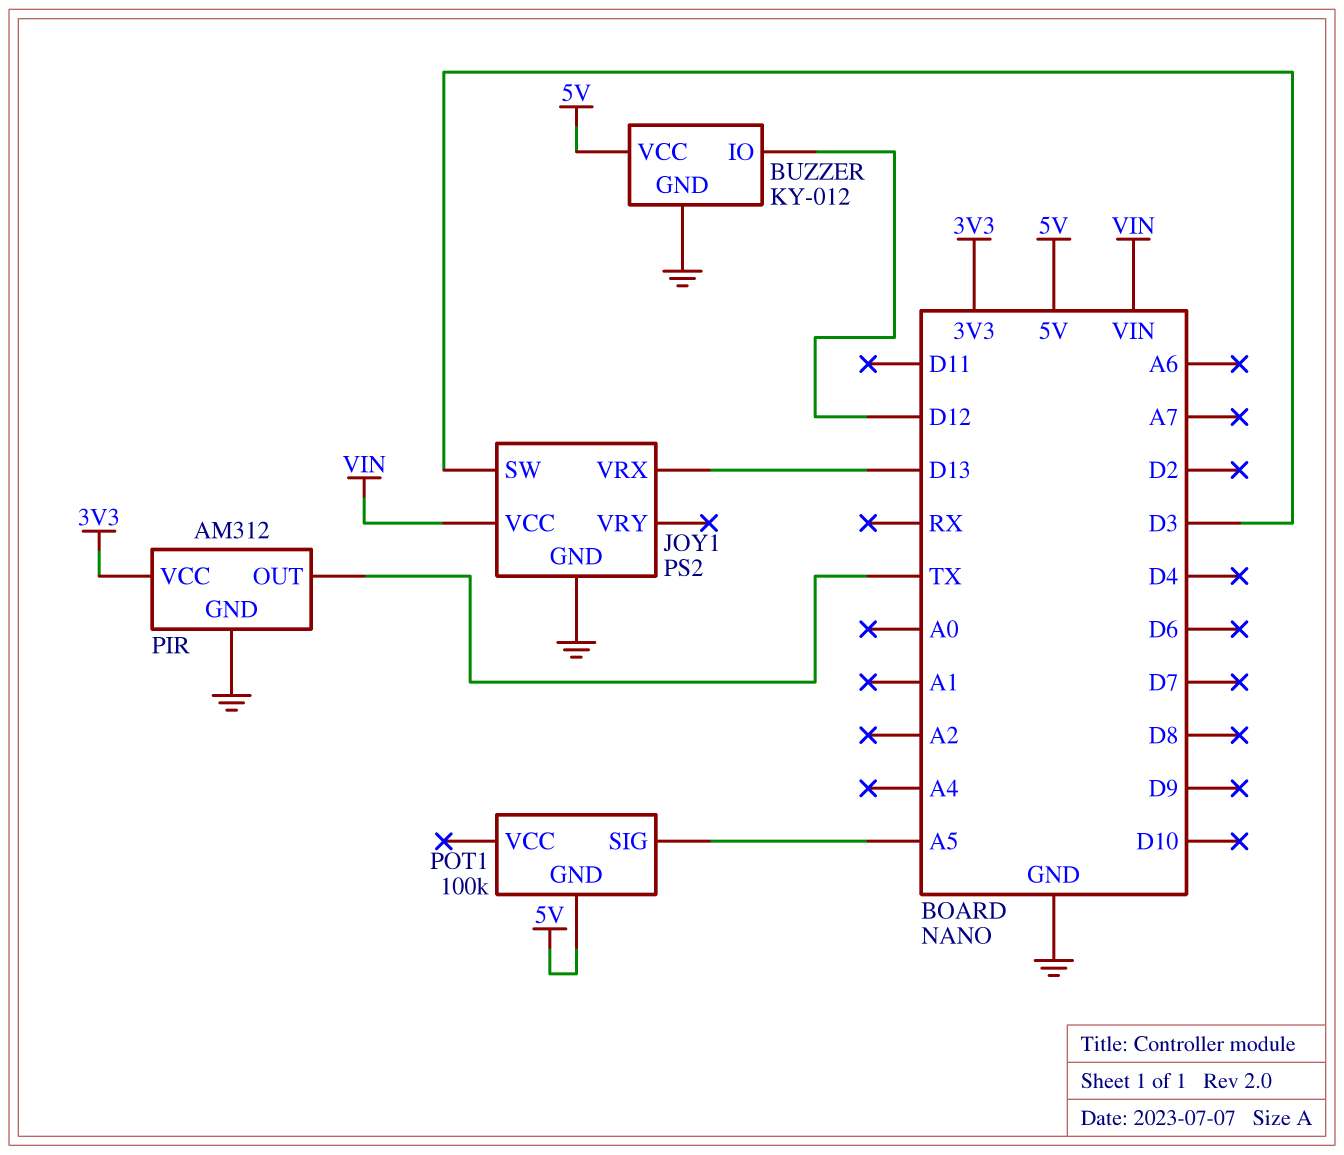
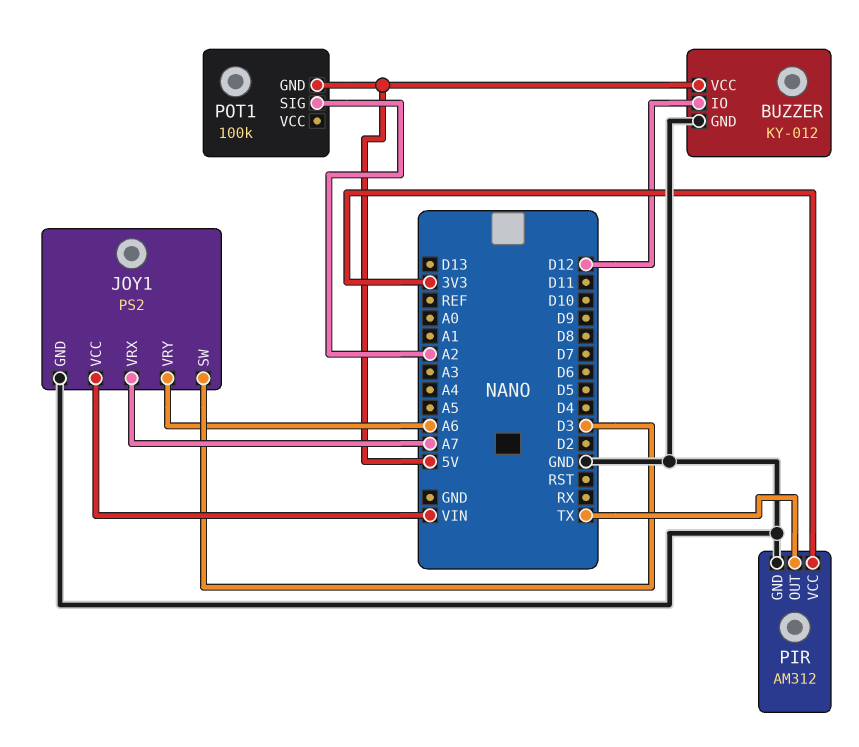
JOY1 pin VRX: D13 -> A7
JOY1 pin VRY: none -> A6
POT1 pin SIG: A5 -> A2

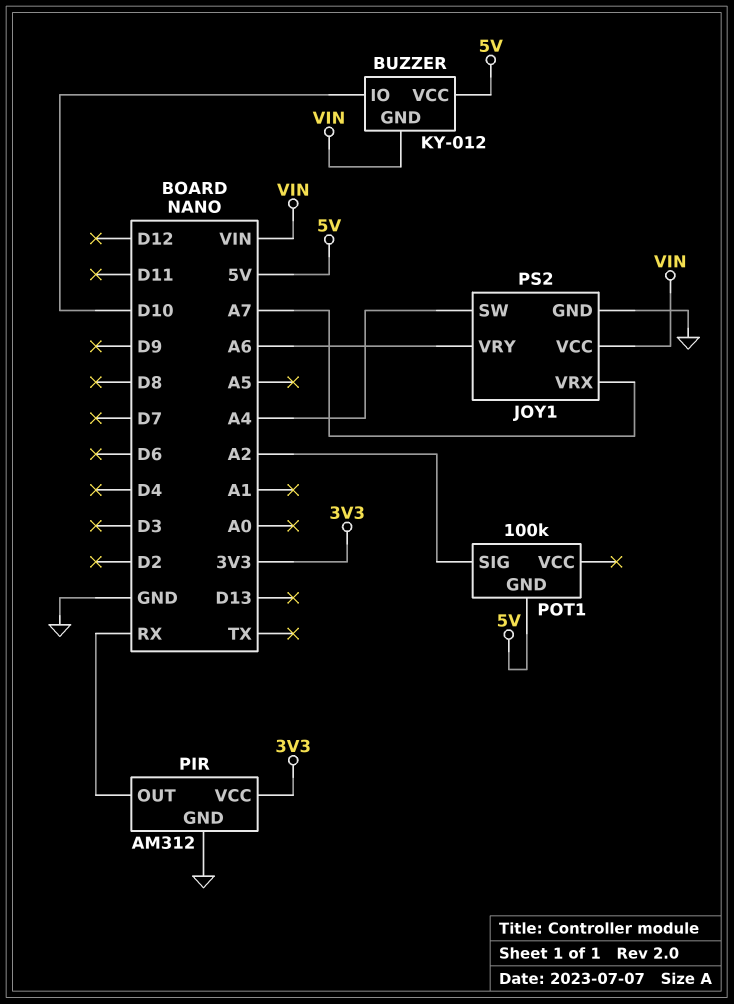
BUZZER pin GND: GND -> VIN
BUZZER pin IO: D12 -> D10
JOY1 pin SW: D3 -> A4
PIR pin OUT: TX -> RX

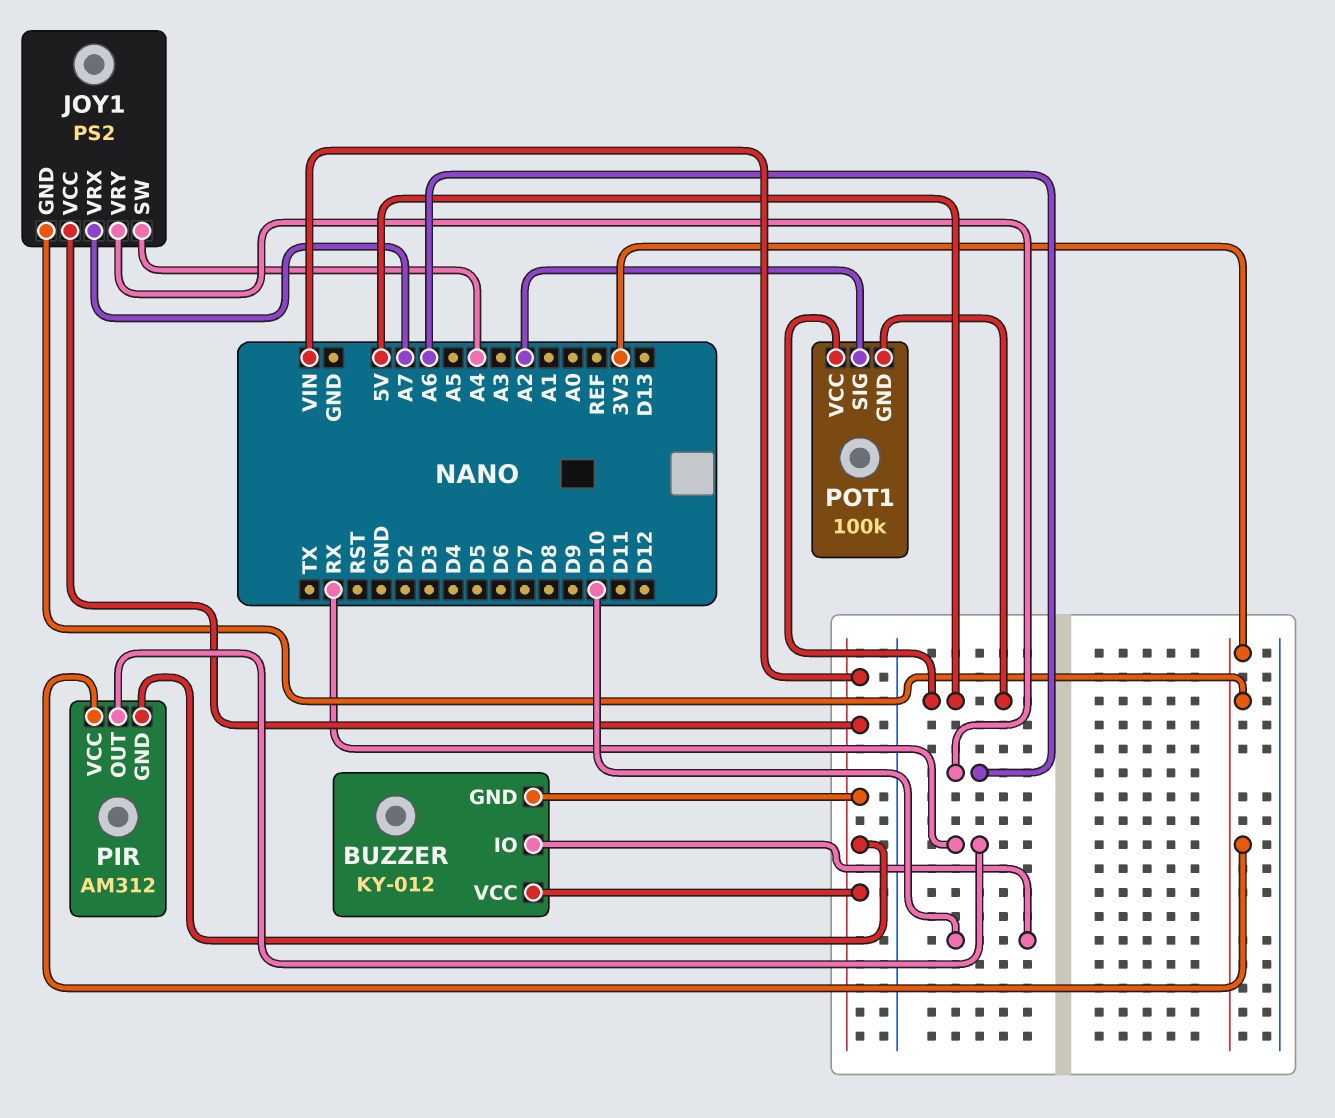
BUZZER pin VCC: 5V -> VIN
JOY1 pin GND: GND -> 3V3
PIR pin GND: GND -> VIN
POT1 pin VCC: none -> 5V

